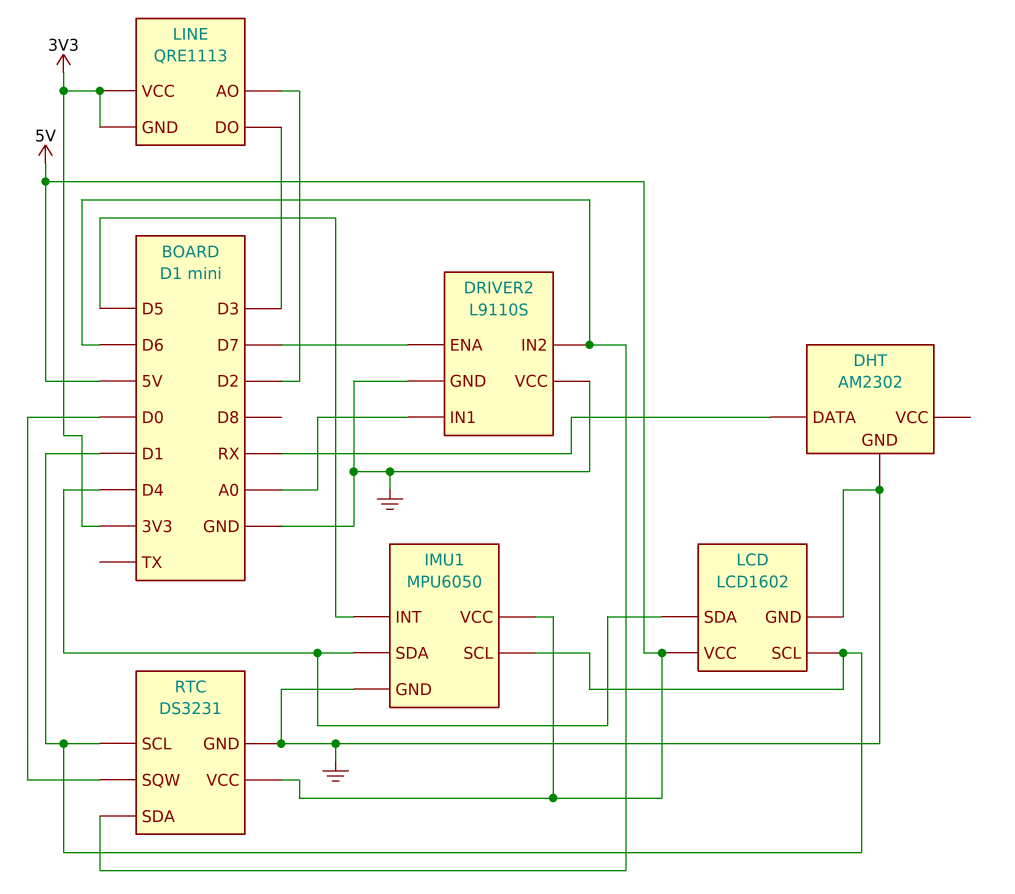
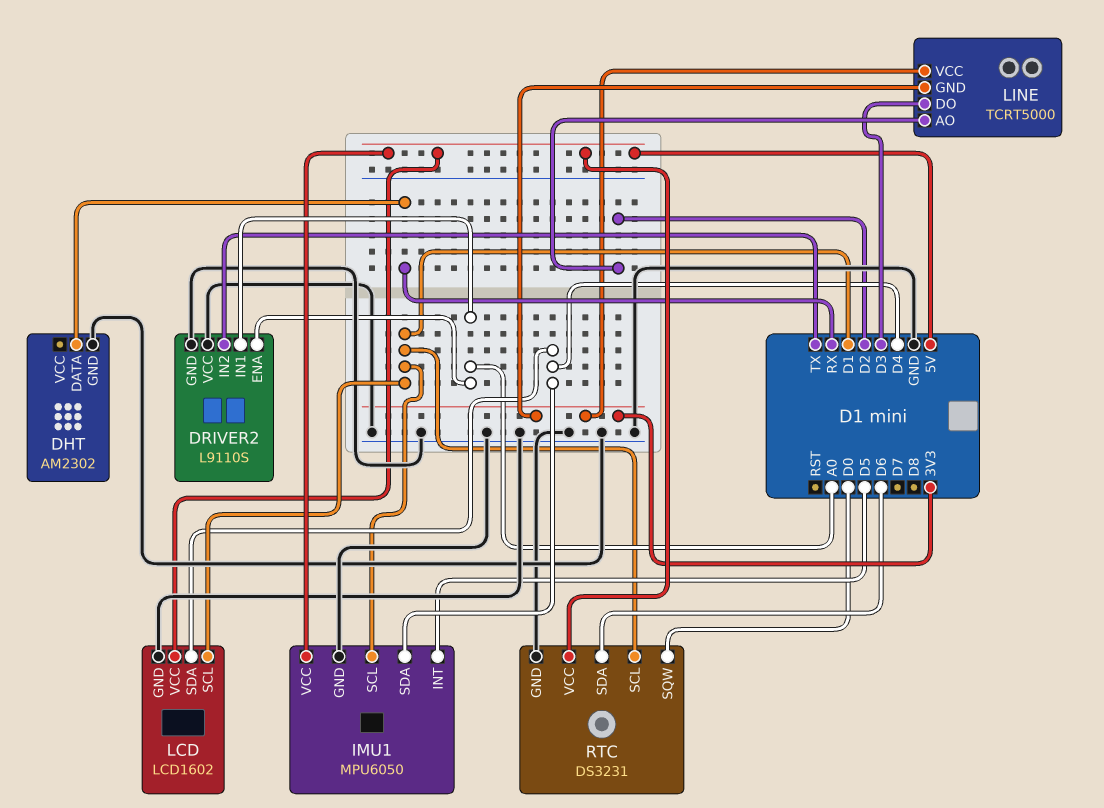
DRIVER2 pin ENA: D7 -> A0
DRIVER2 pin IN2: D6 -> TX
LINE: QRE1113 -> TCRT5000

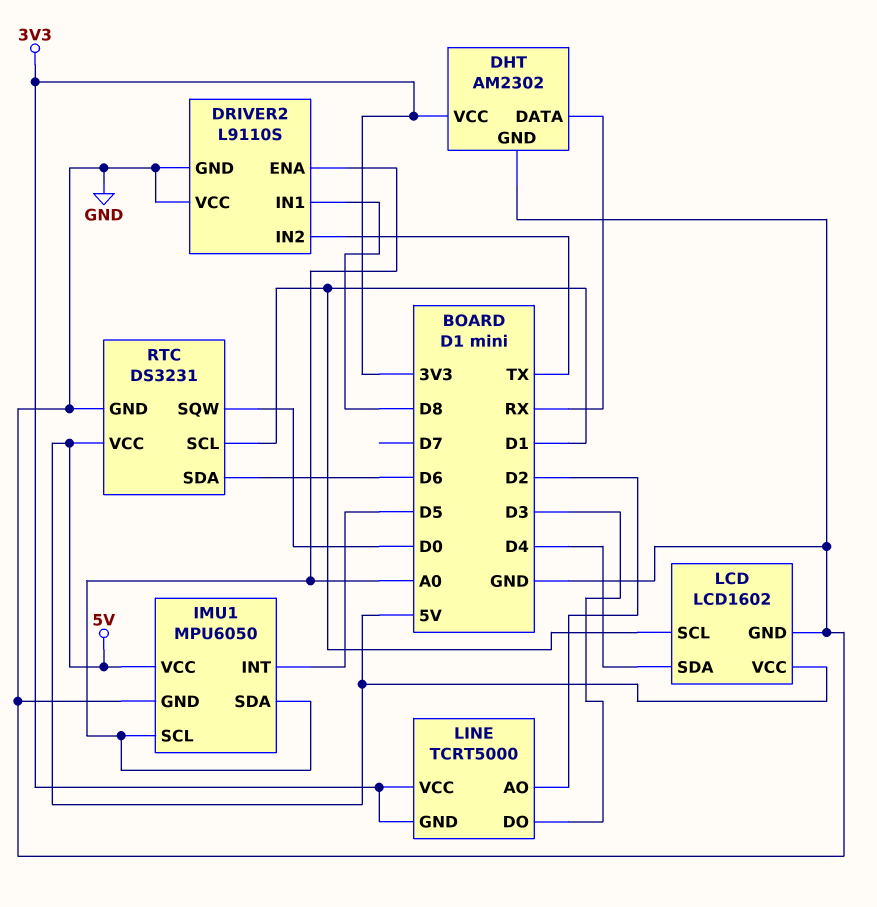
DHT pin VCC: none -> 3V3
DRIVER2 pin IN1: A0 -> D8
IMU1 pin SCL: D1 -> A0
IMU1 pin SDA: D4 -> A0

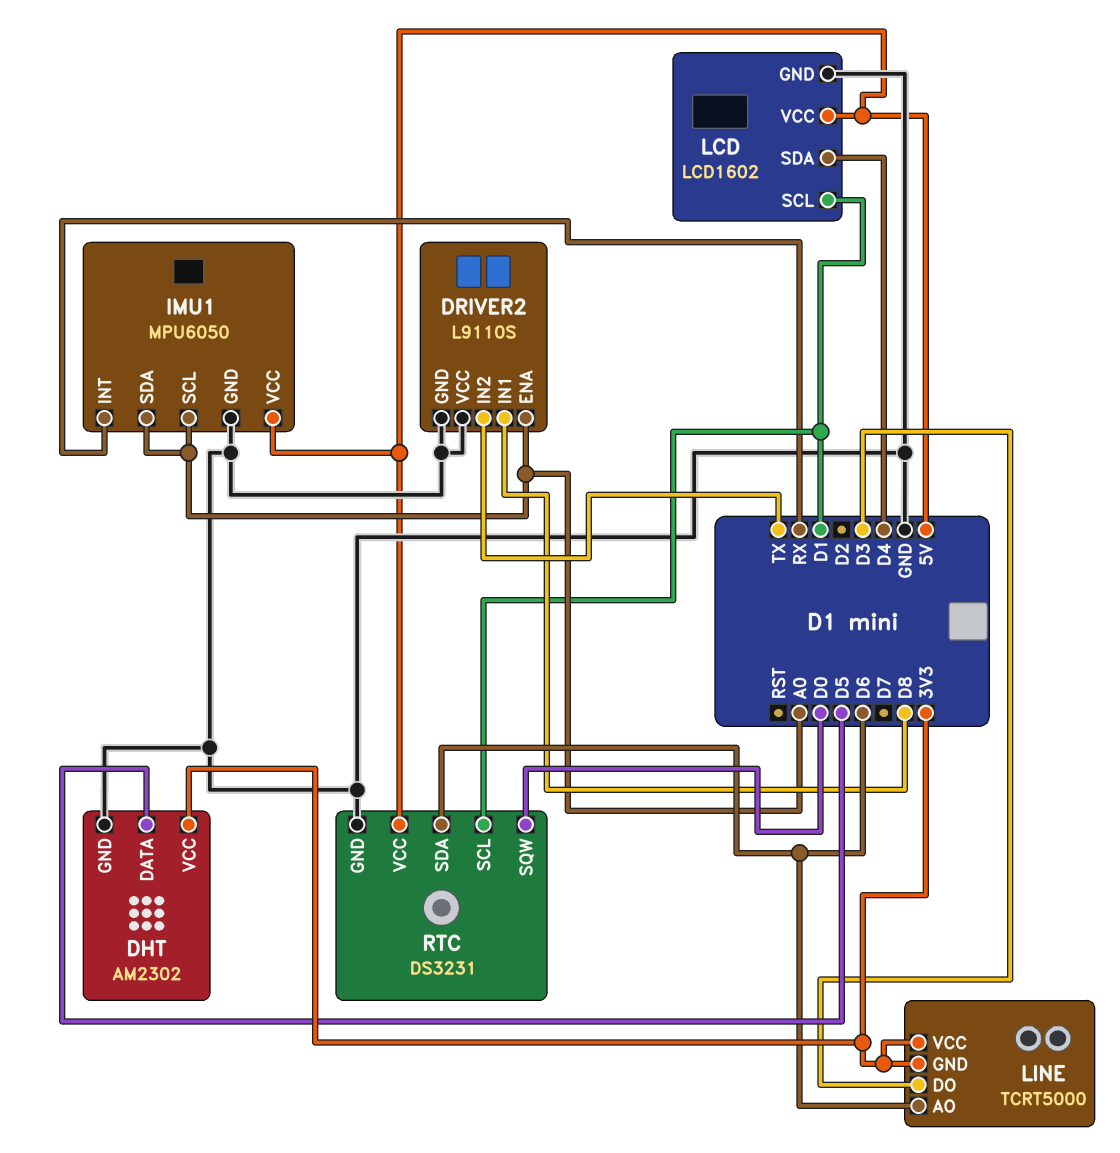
DHT pin DATA: RX -> D5
IMU1 pin INT: D5 -> RX
LINE pin AO: D2 -> D6

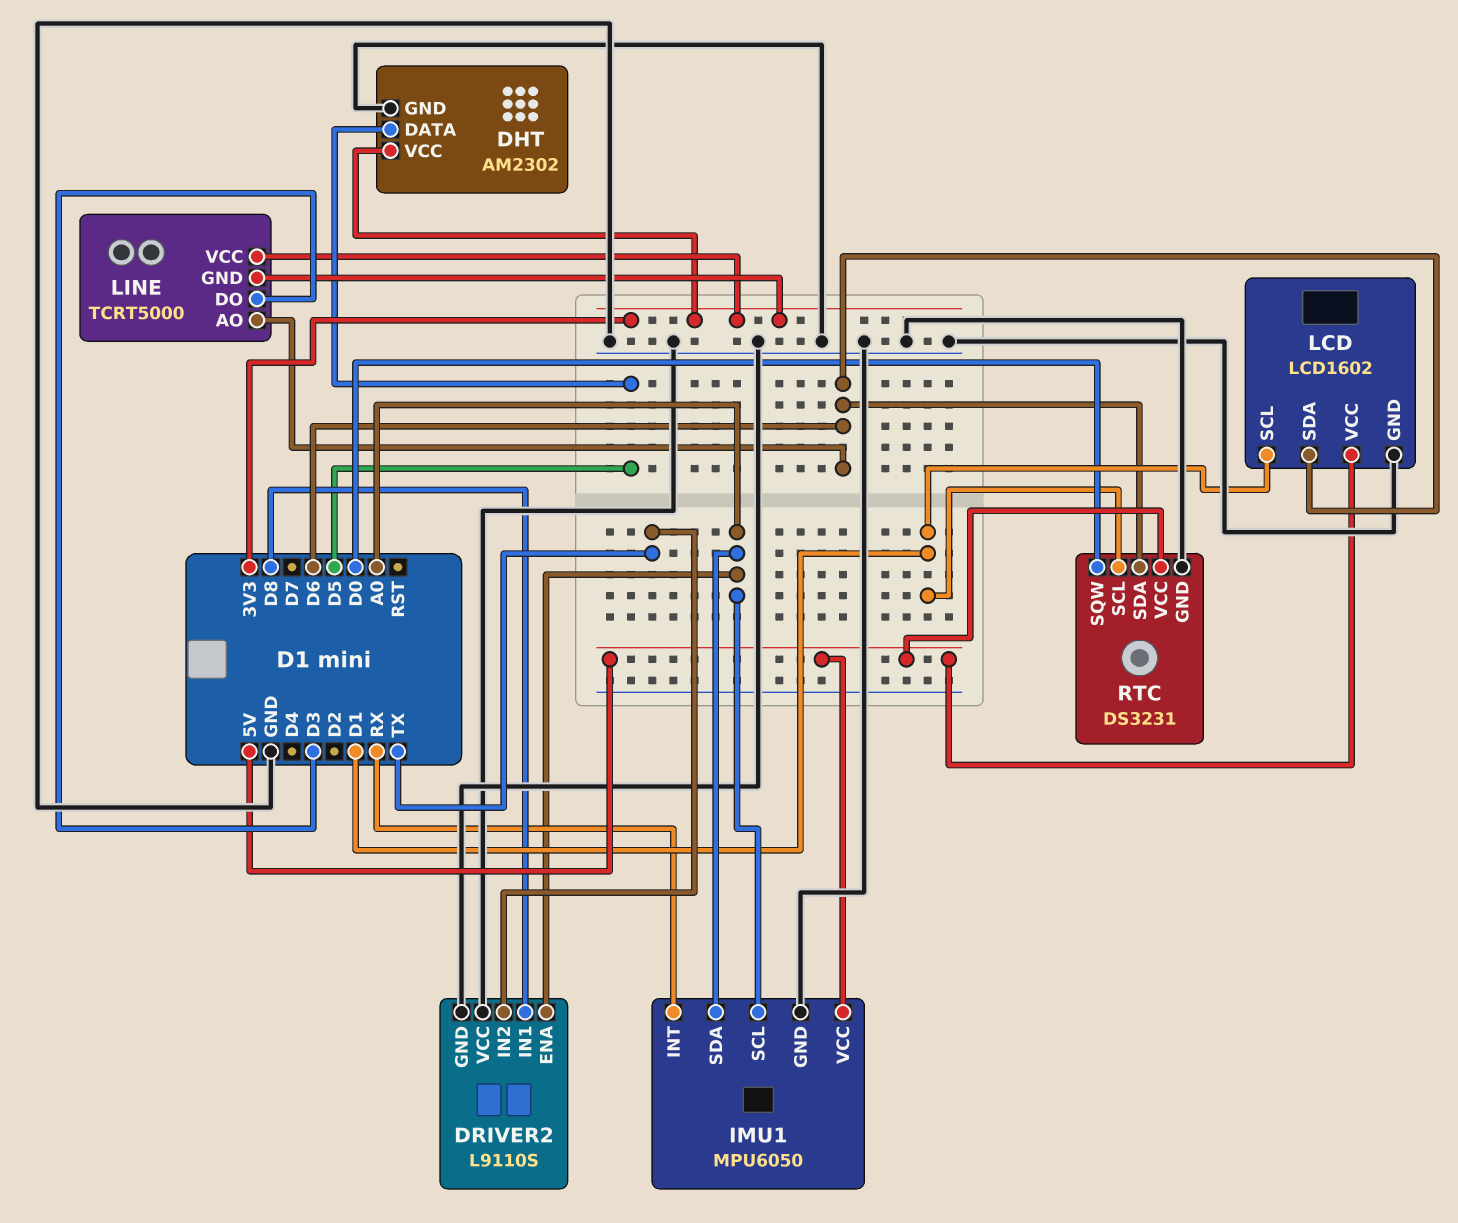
LCD pin SDA: D4 -> D6

